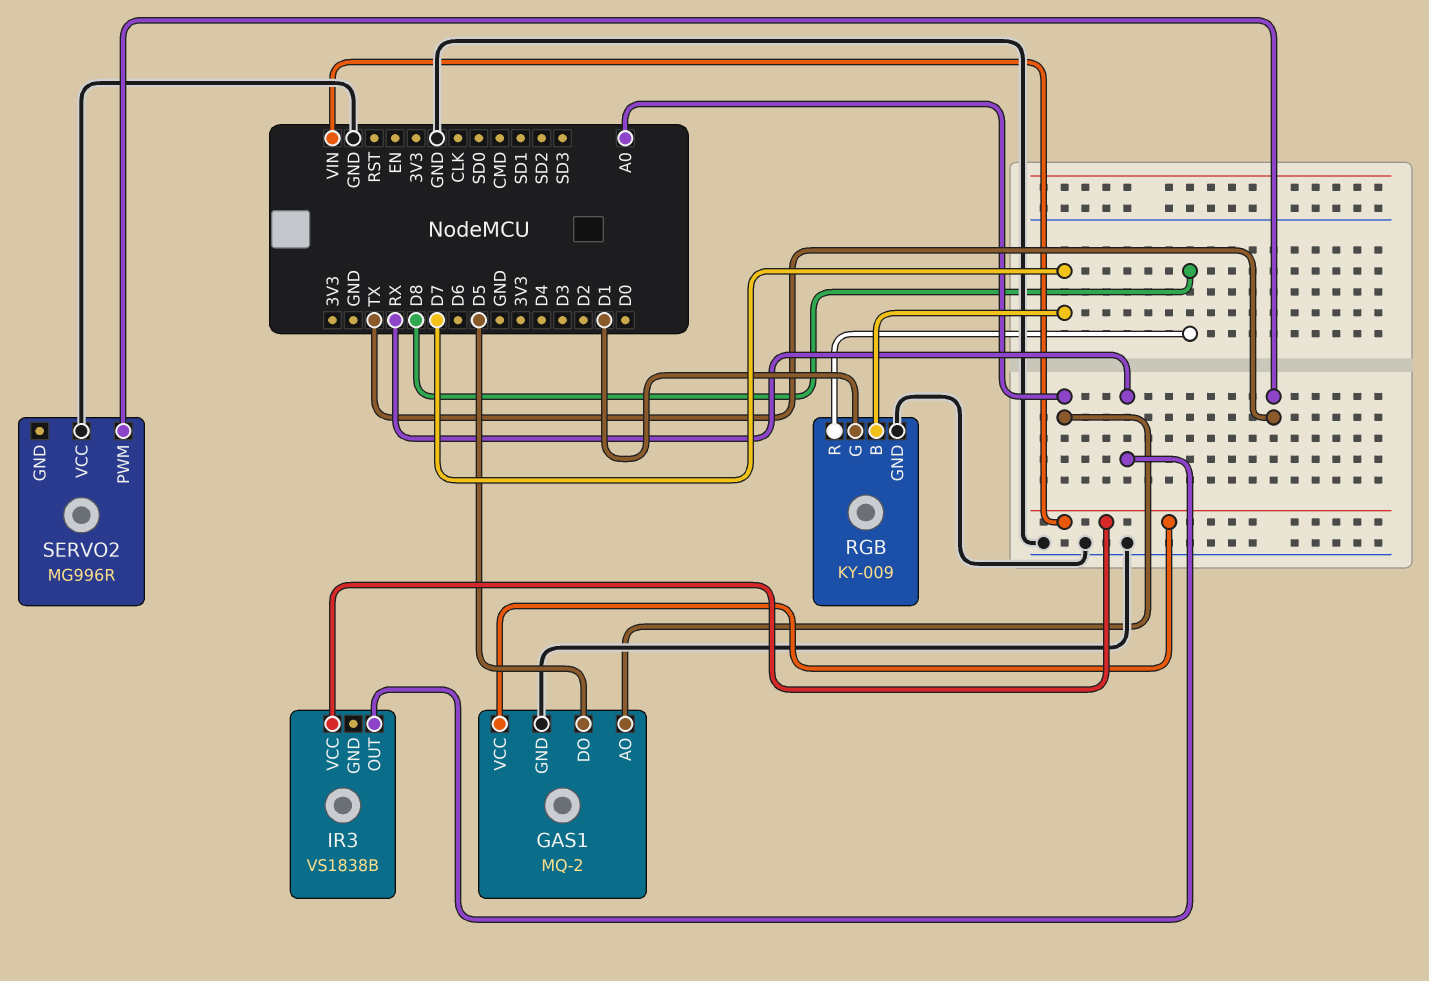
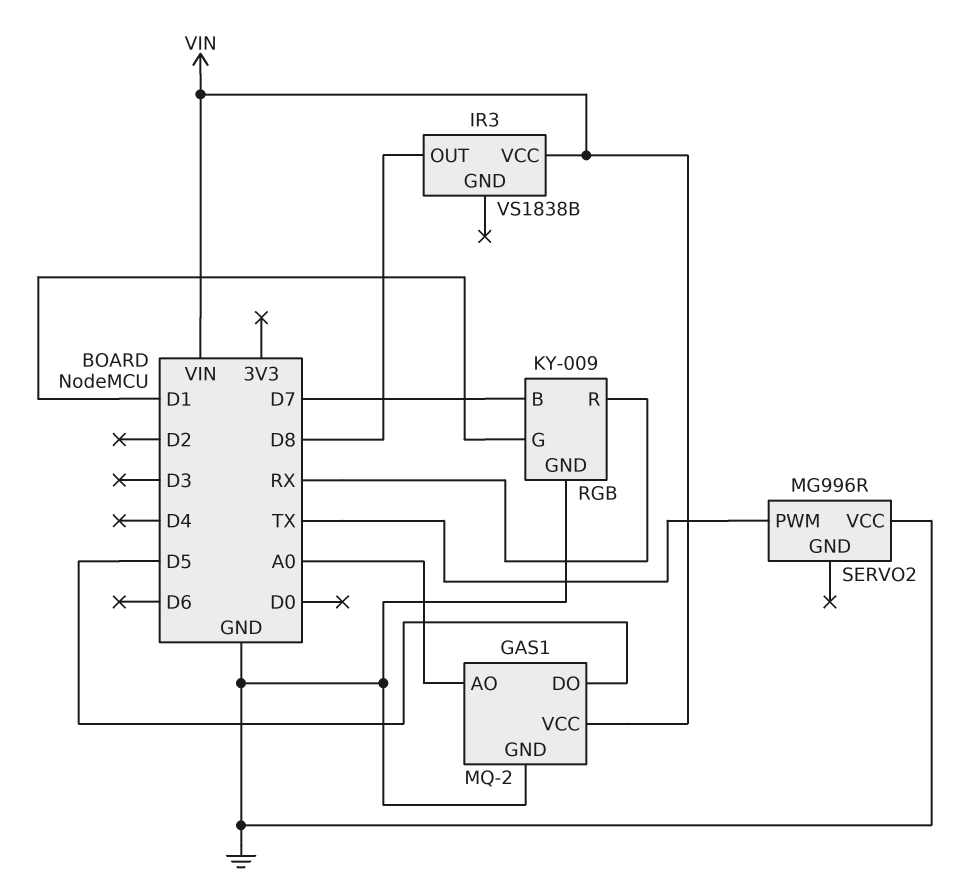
IR3 pin OUT: RX -> D8
RGB pin R: D8 -> RX

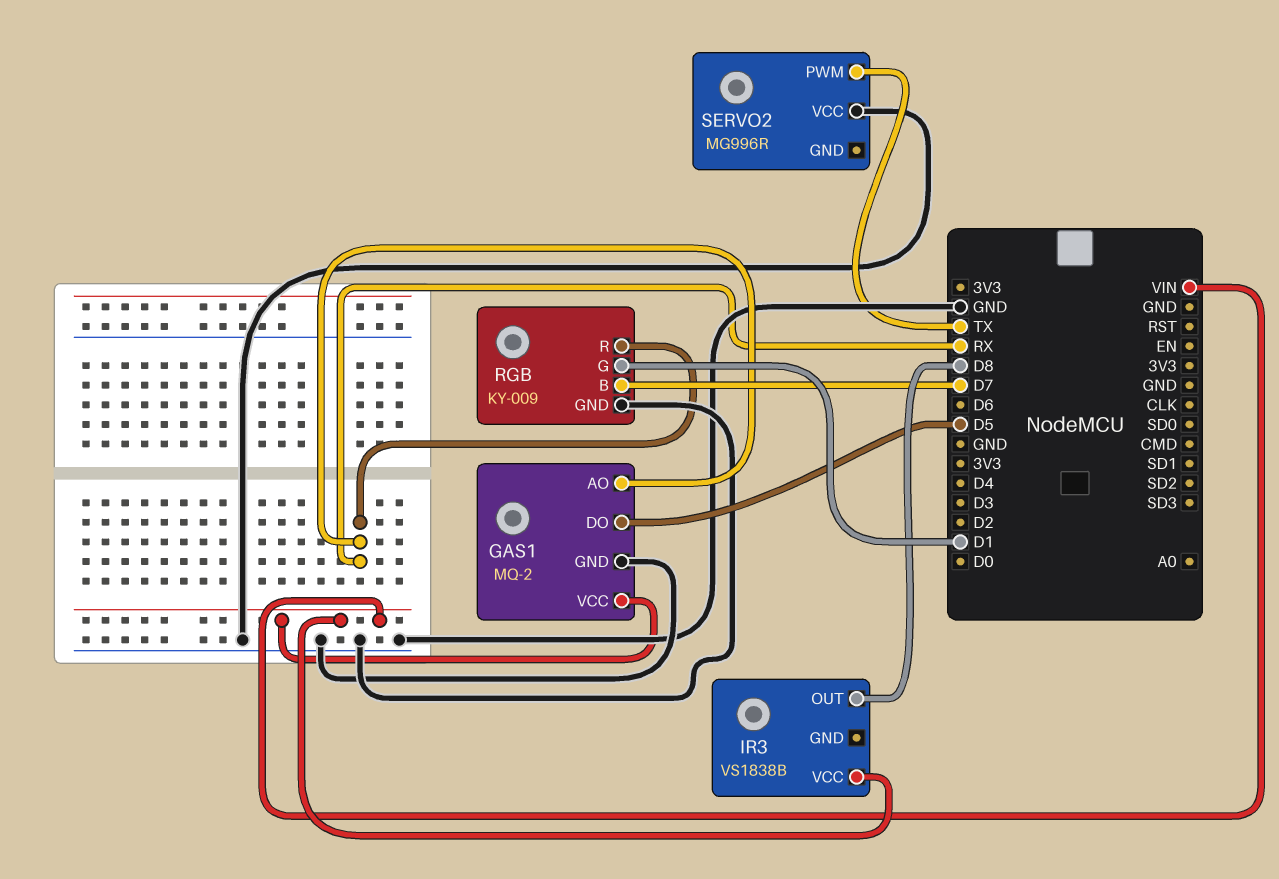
GAS1 pin AO: A0 -> RX

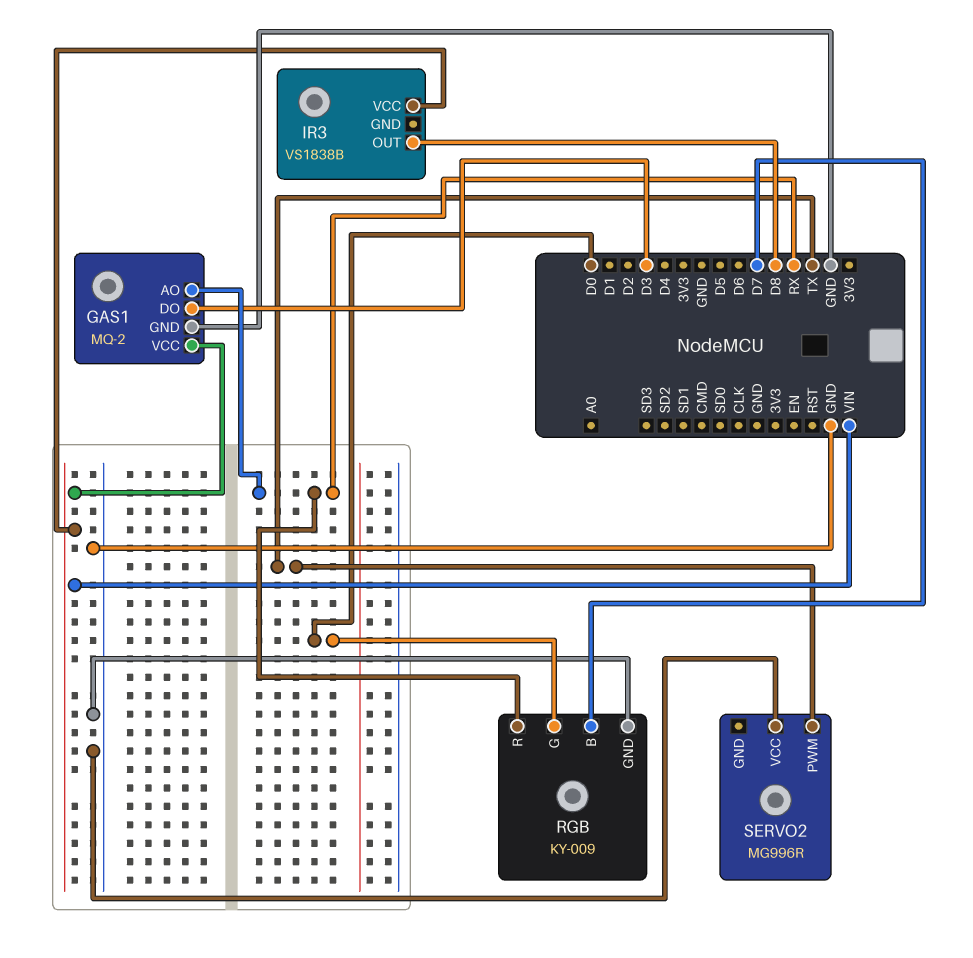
GAS1 pin DO: D5 -> D3
RGB pin G: D1 -> D0

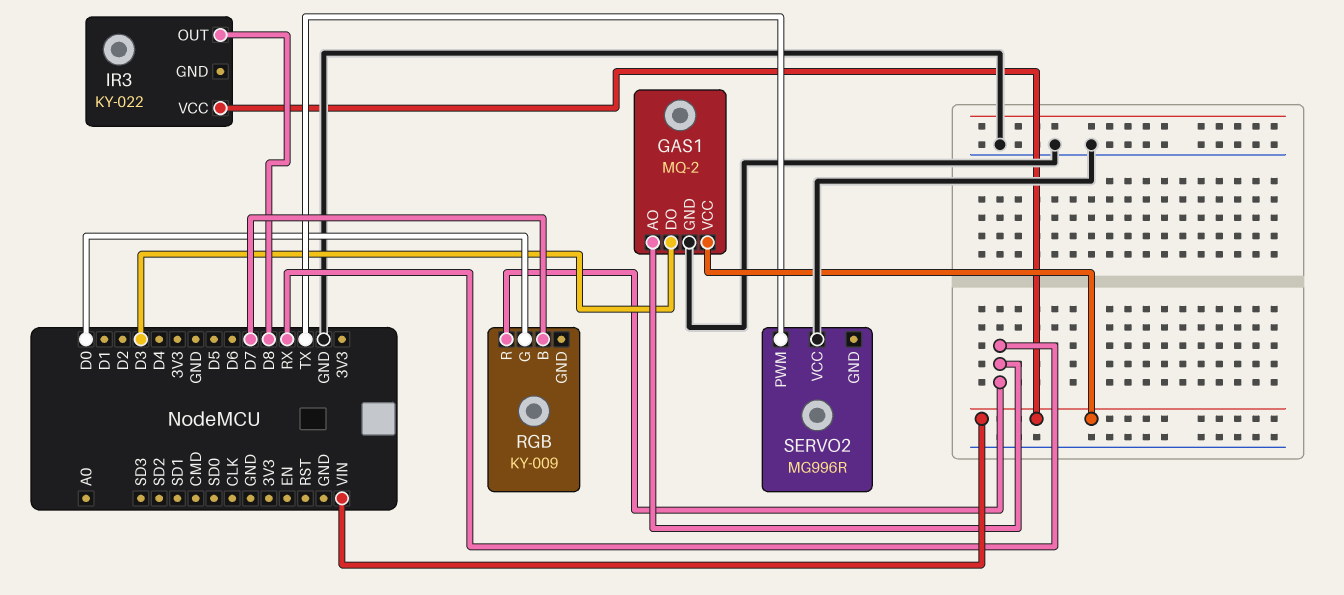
IR3: VS1838B -> KY-022
RGB pin GND: GND -> none

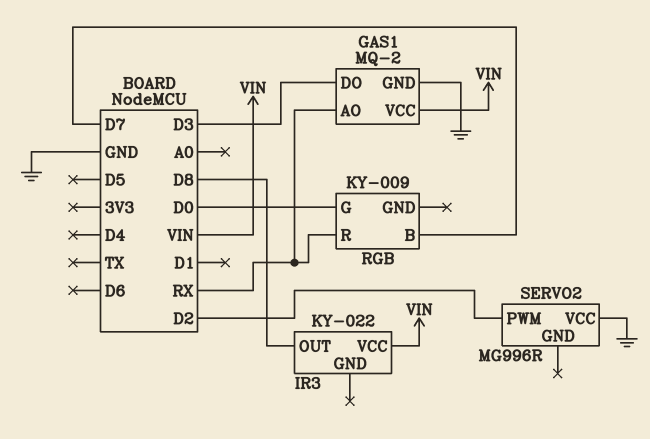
SERVO2 pin PWM: TX -> D2

